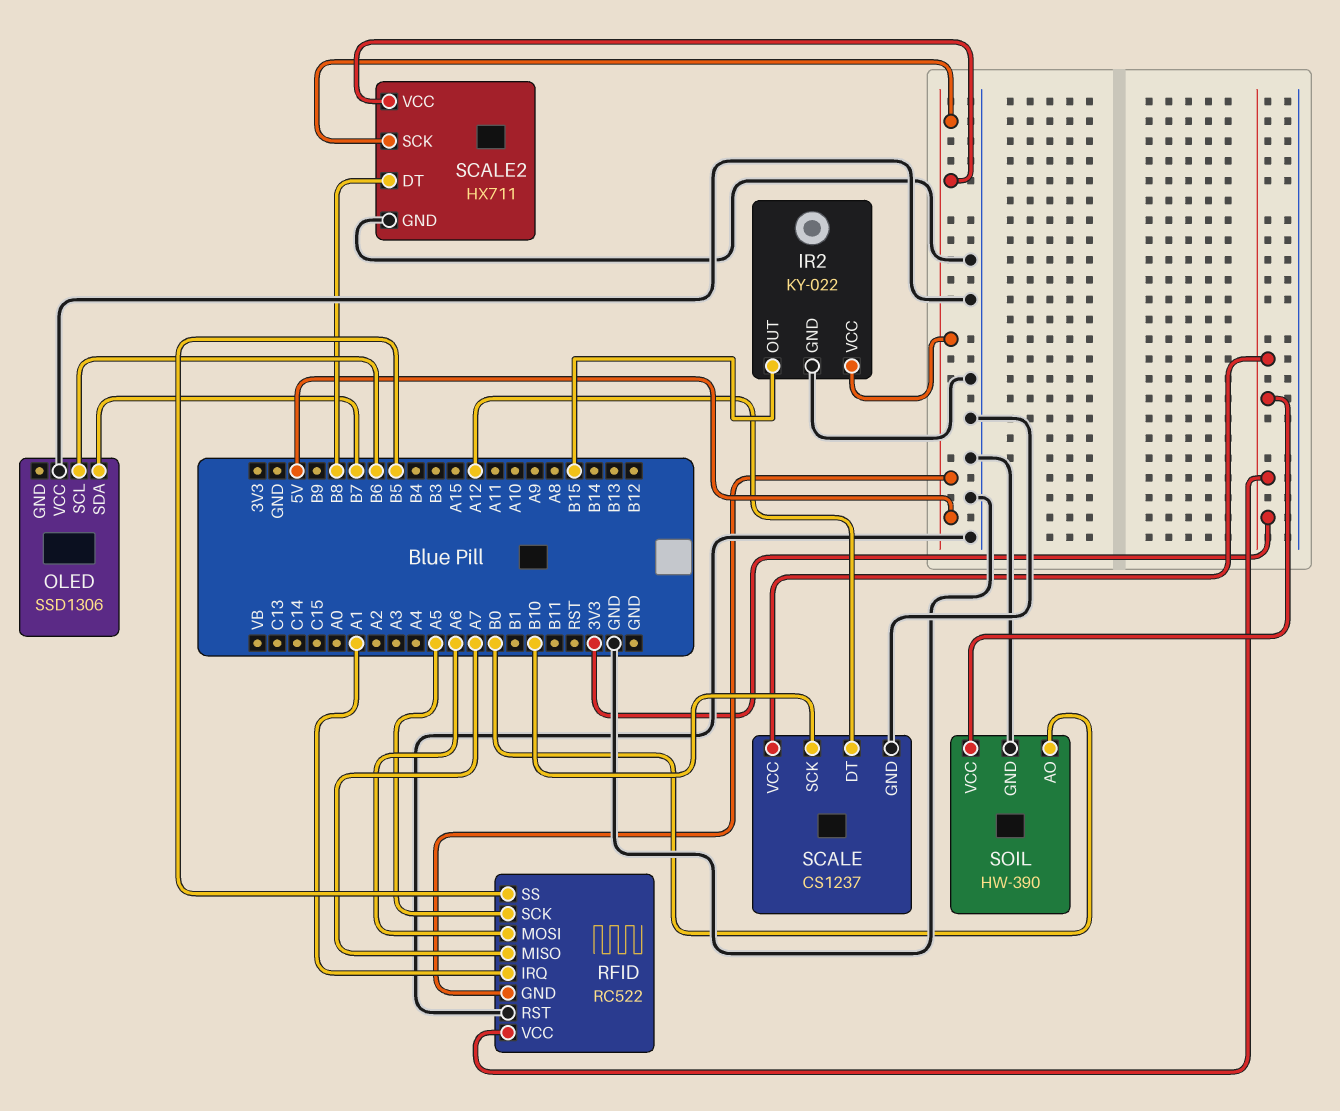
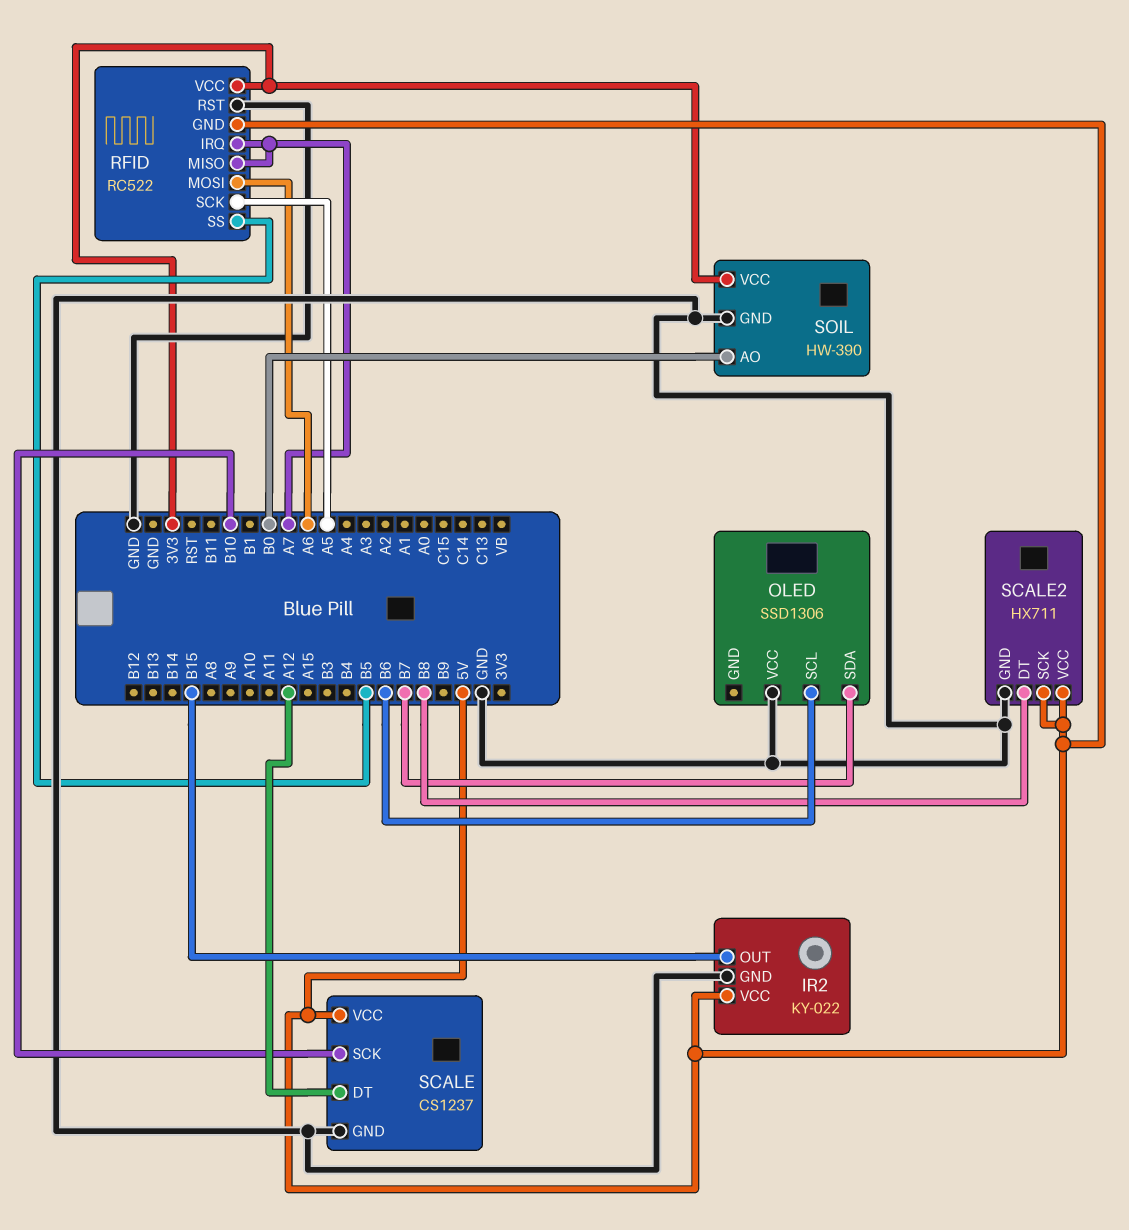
RFID pin IRQ: A1 -> A7
SCALE pin VCC: 3V3 -> 5V

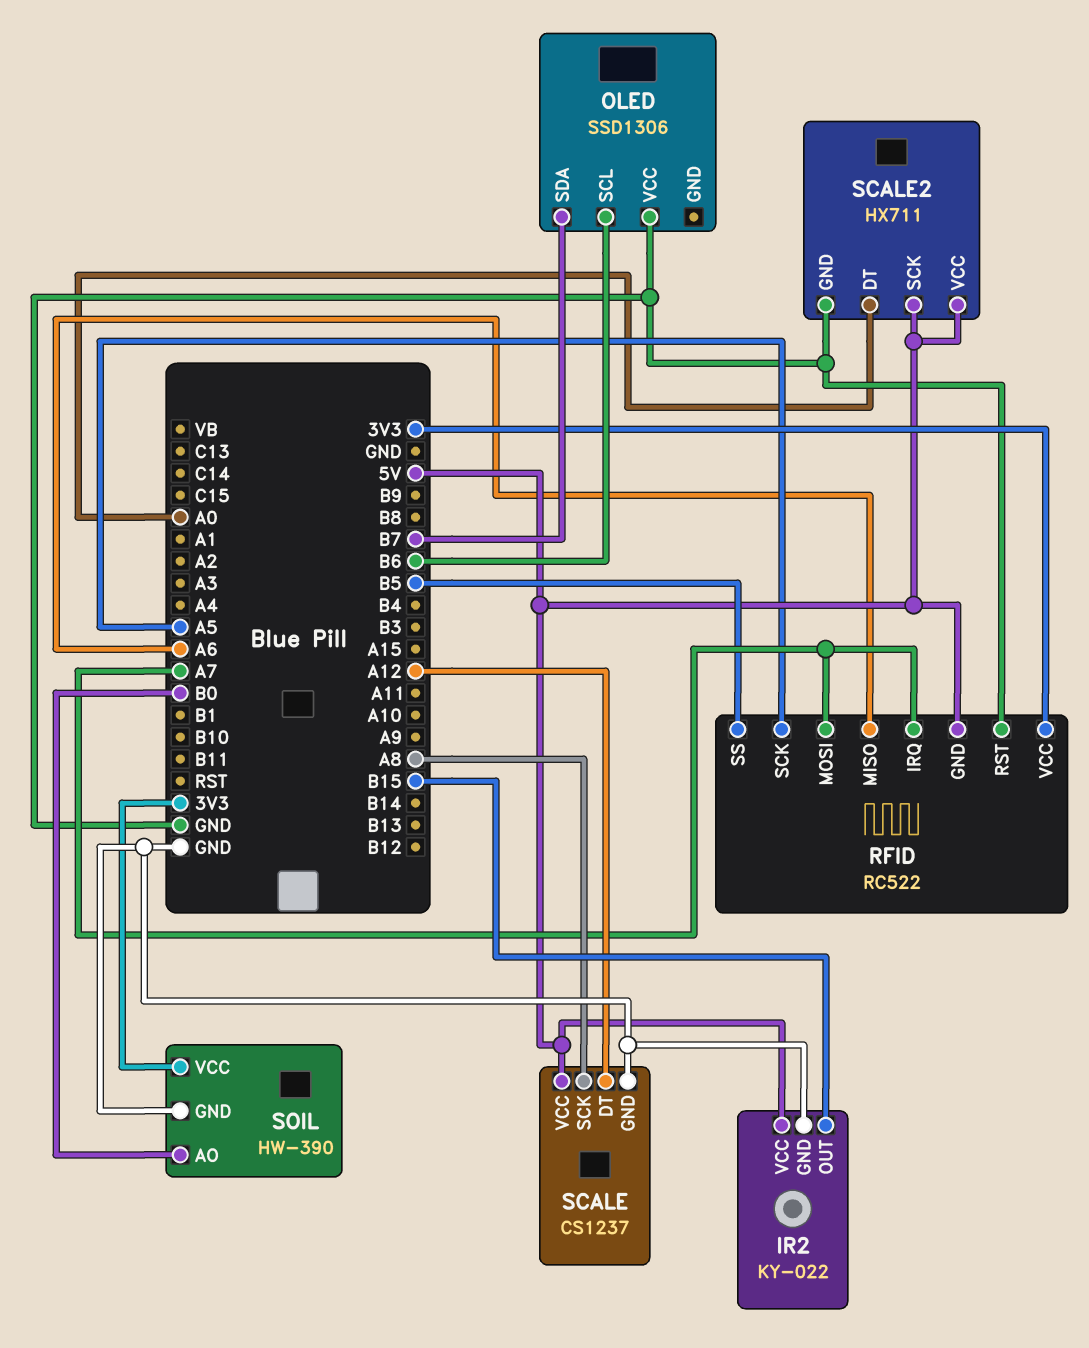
RFID pin MISO: A7 -> A6
RFID pin MOSI: A6 -> A7
SCALE pin SCK: B10 -> A8
SCALE2 pin DT: B8 -> A0

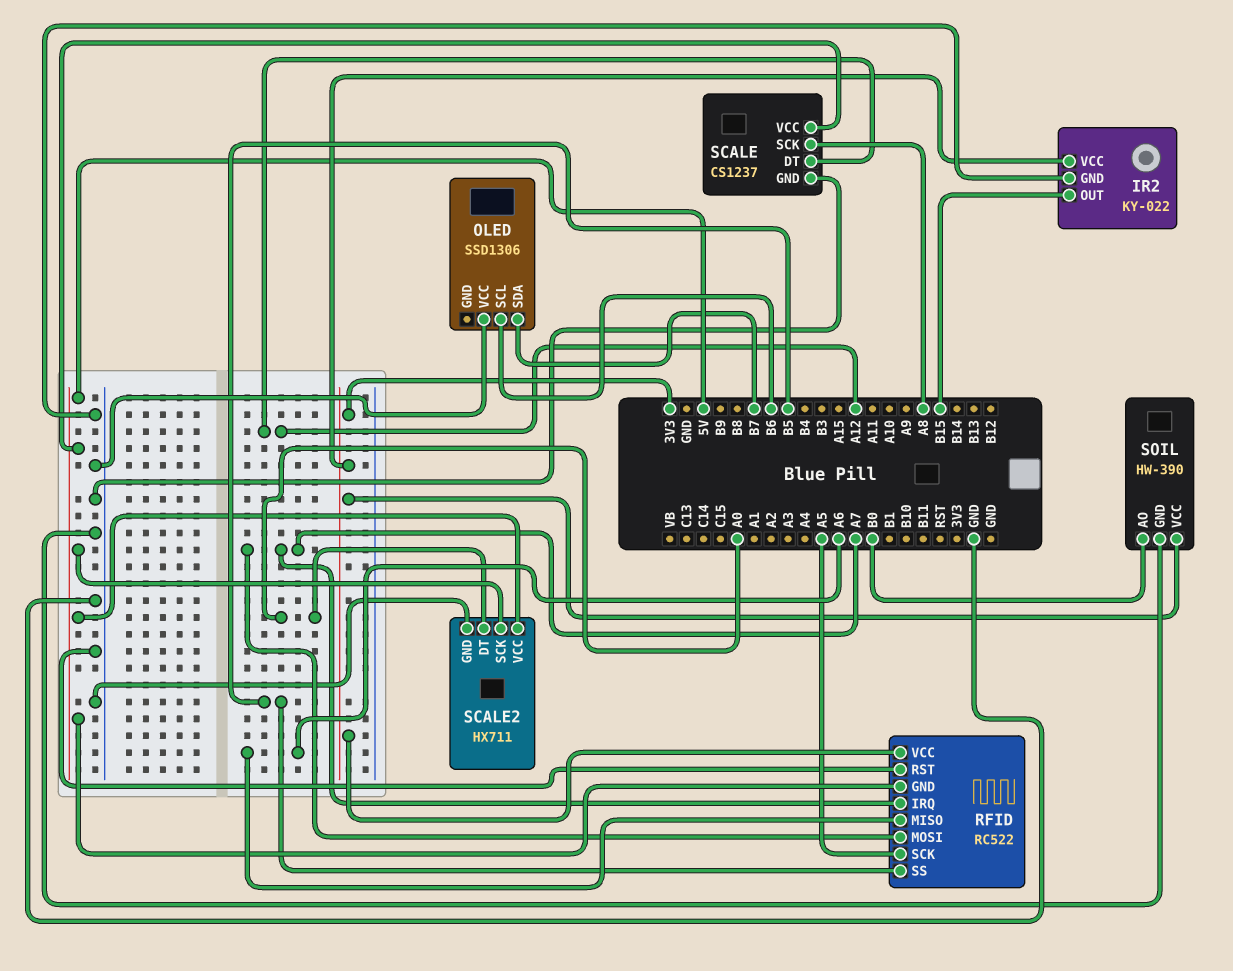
IR2 pin VCC: 5V -> 3V3

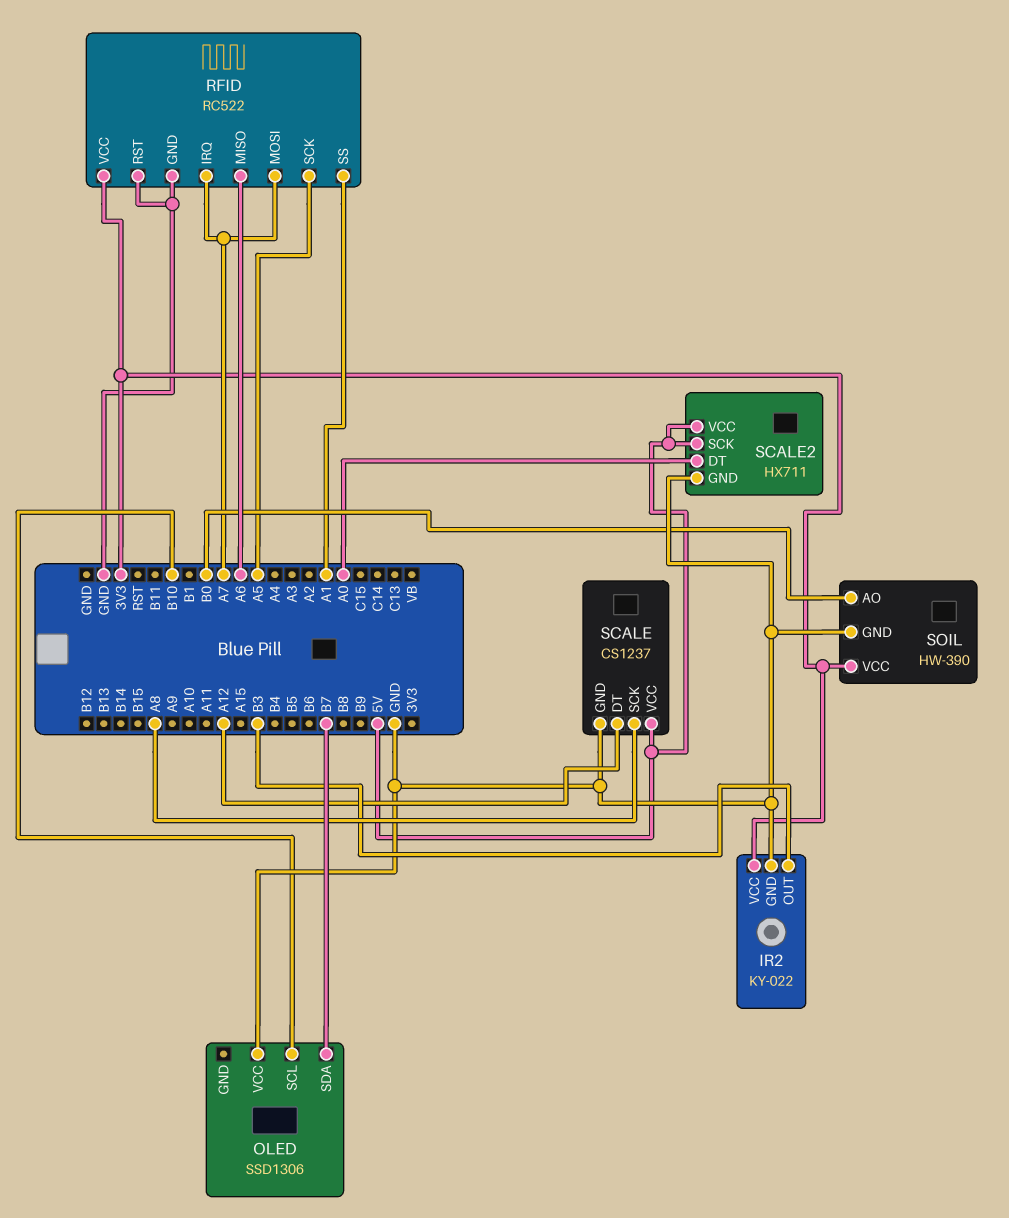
IR2 pin OUT: B15 -> B3
OLED pin SCL: B6 -> B10
RFID pin GND: 5V -> GND
RFID pin SS: B5 -> A1

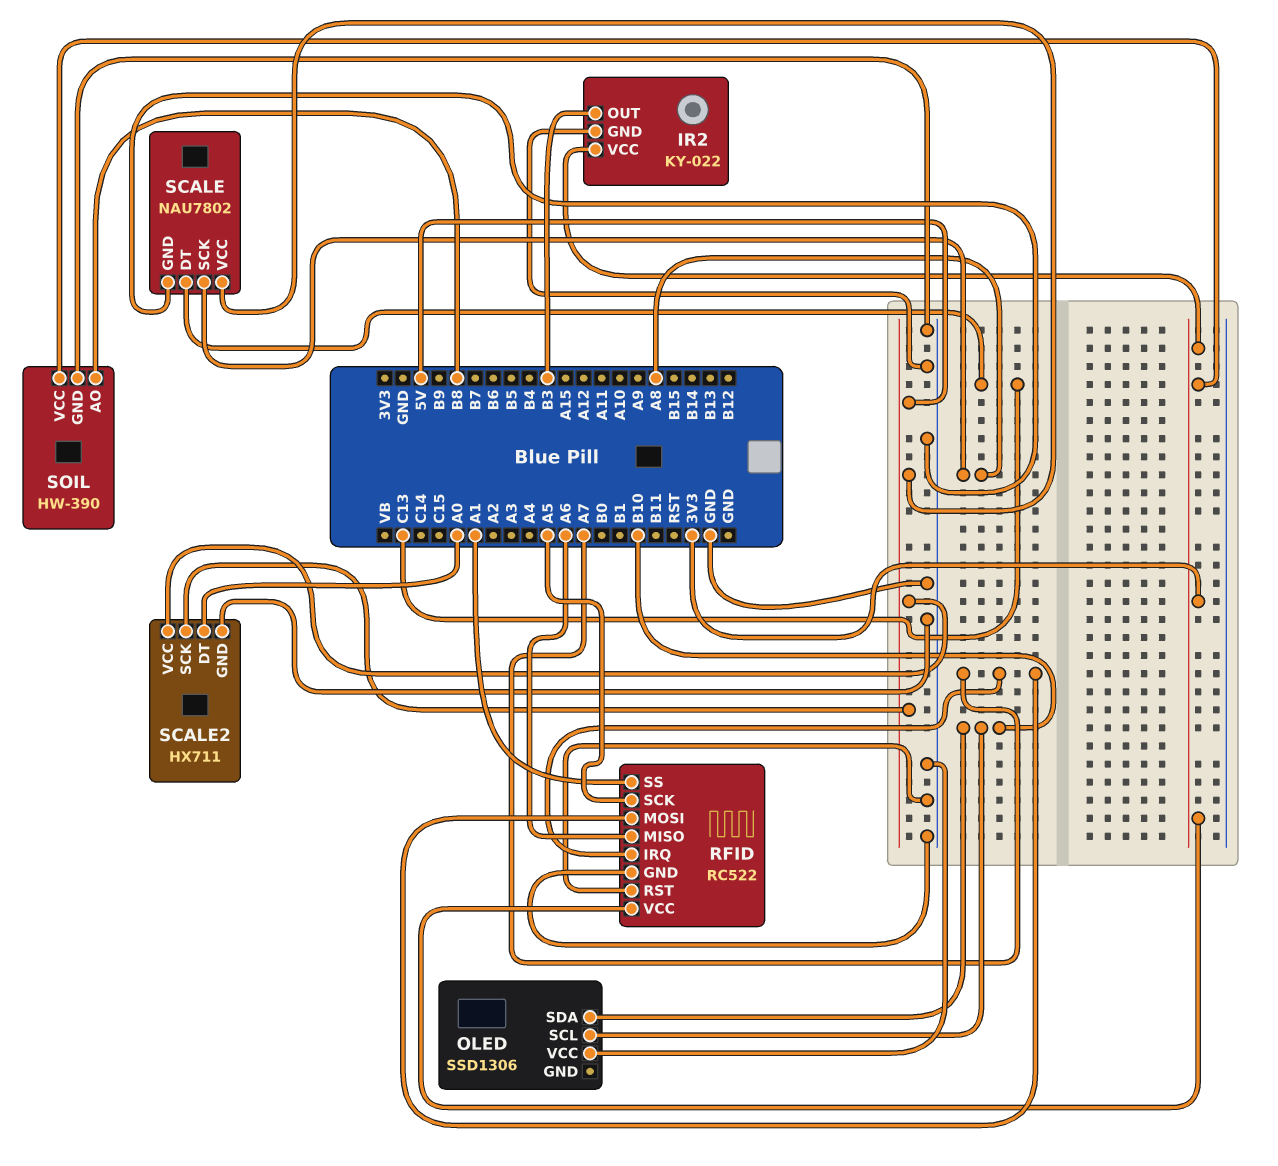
OLED pin SDA: B7 -> B10
SCALE: CS1237 -> NAU7802
SCALE pin DT: A12 -> C13
SOIL pin AO: B0 -> B8

